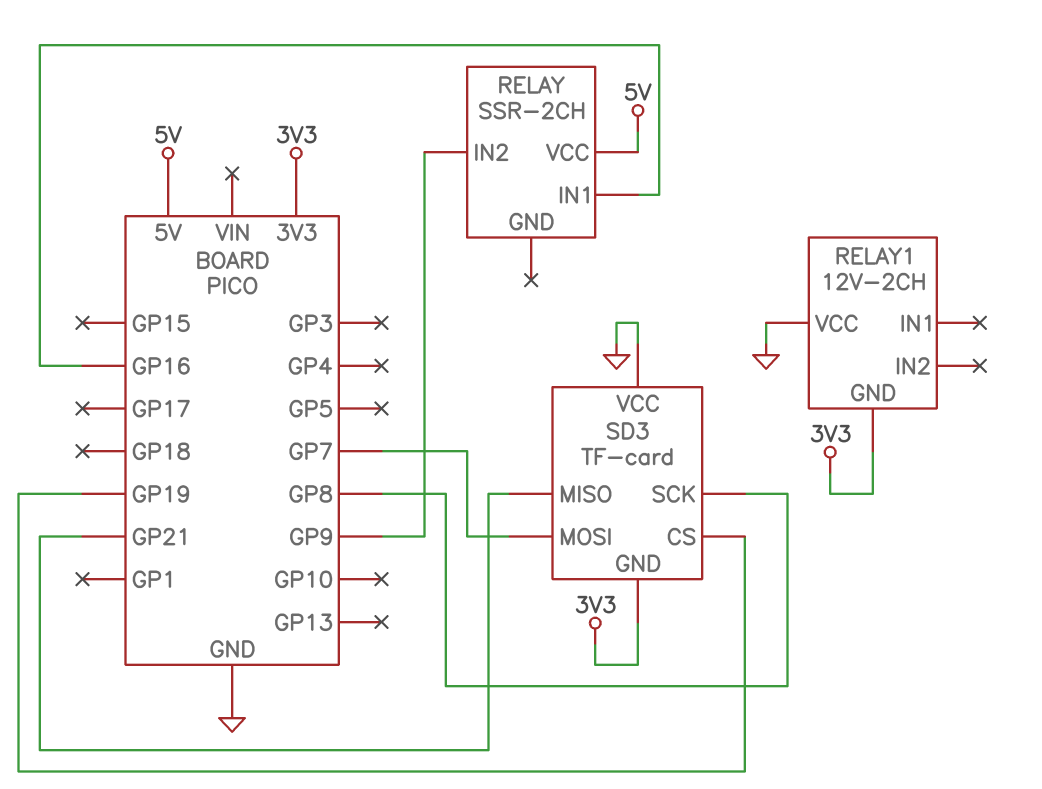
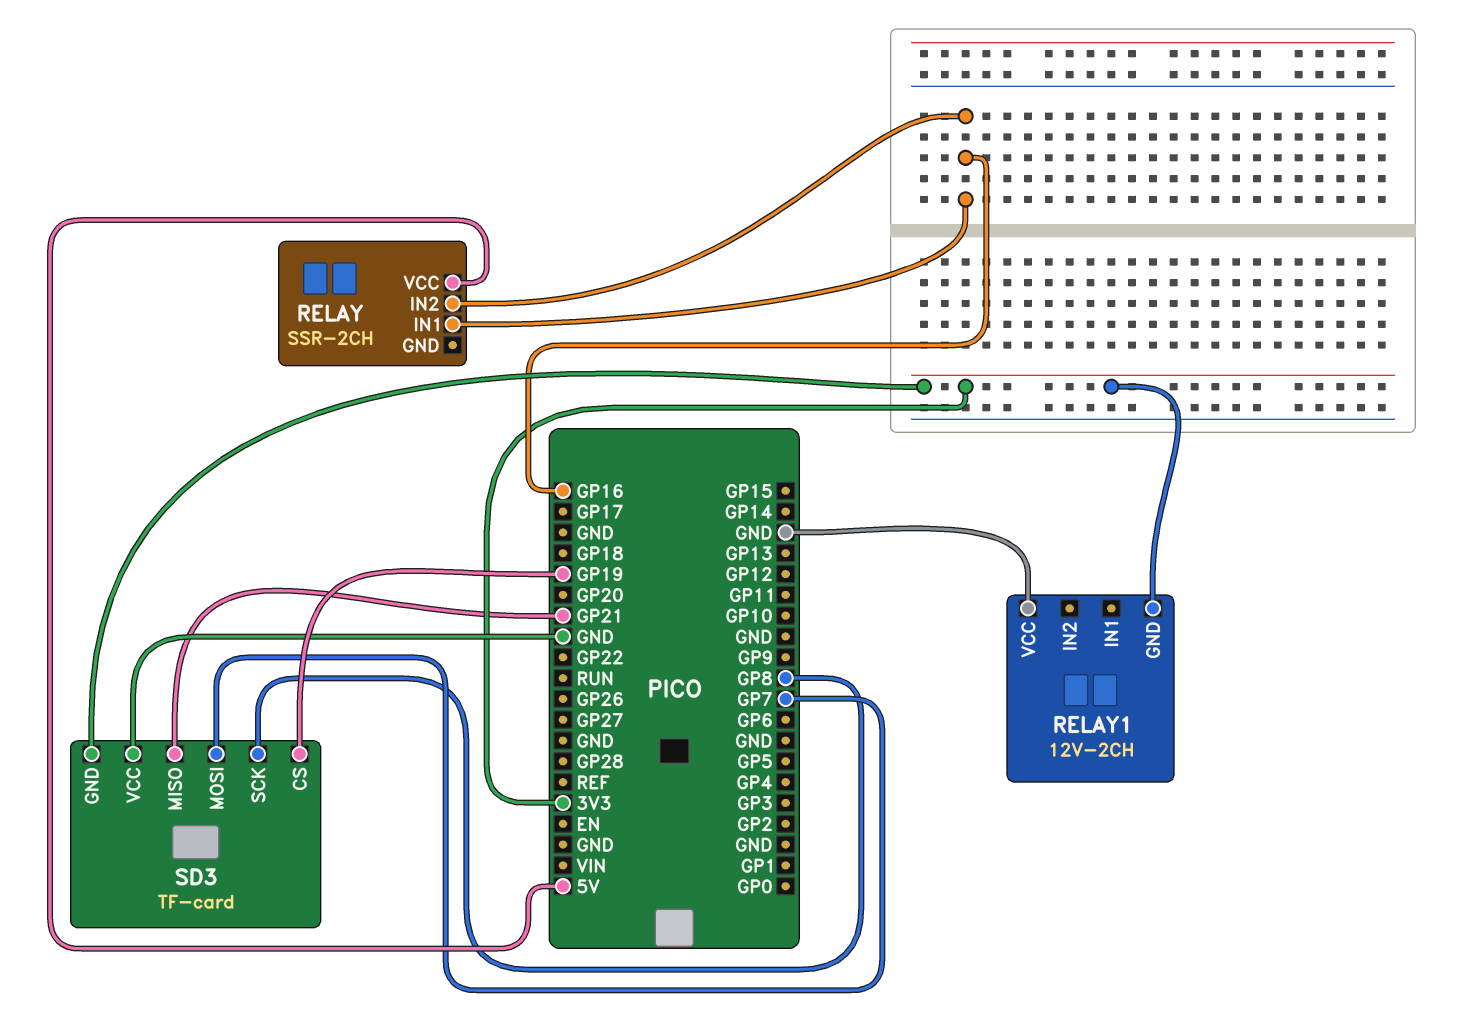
RELAY pin IN2: GP9 -> GP16

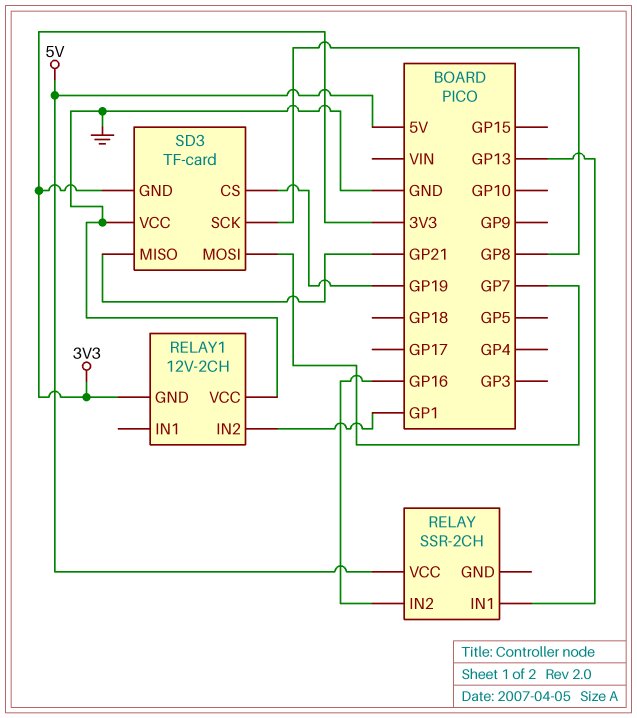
RELAY pin IN1: GP16 -> GP13
RELAY1 pin IN2: none -> GP1

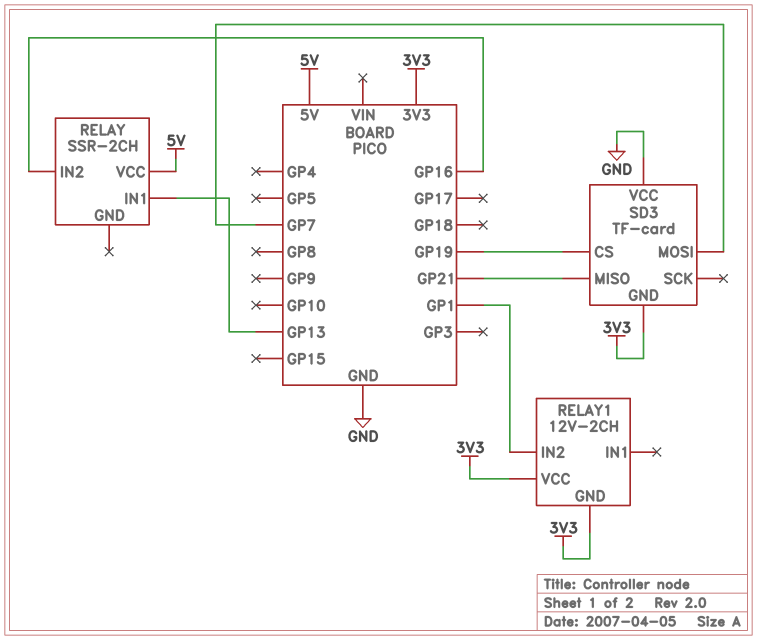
RELAY1 pin VCC: GND -> 3V3
SD3 pin SCK: GP8 -> none

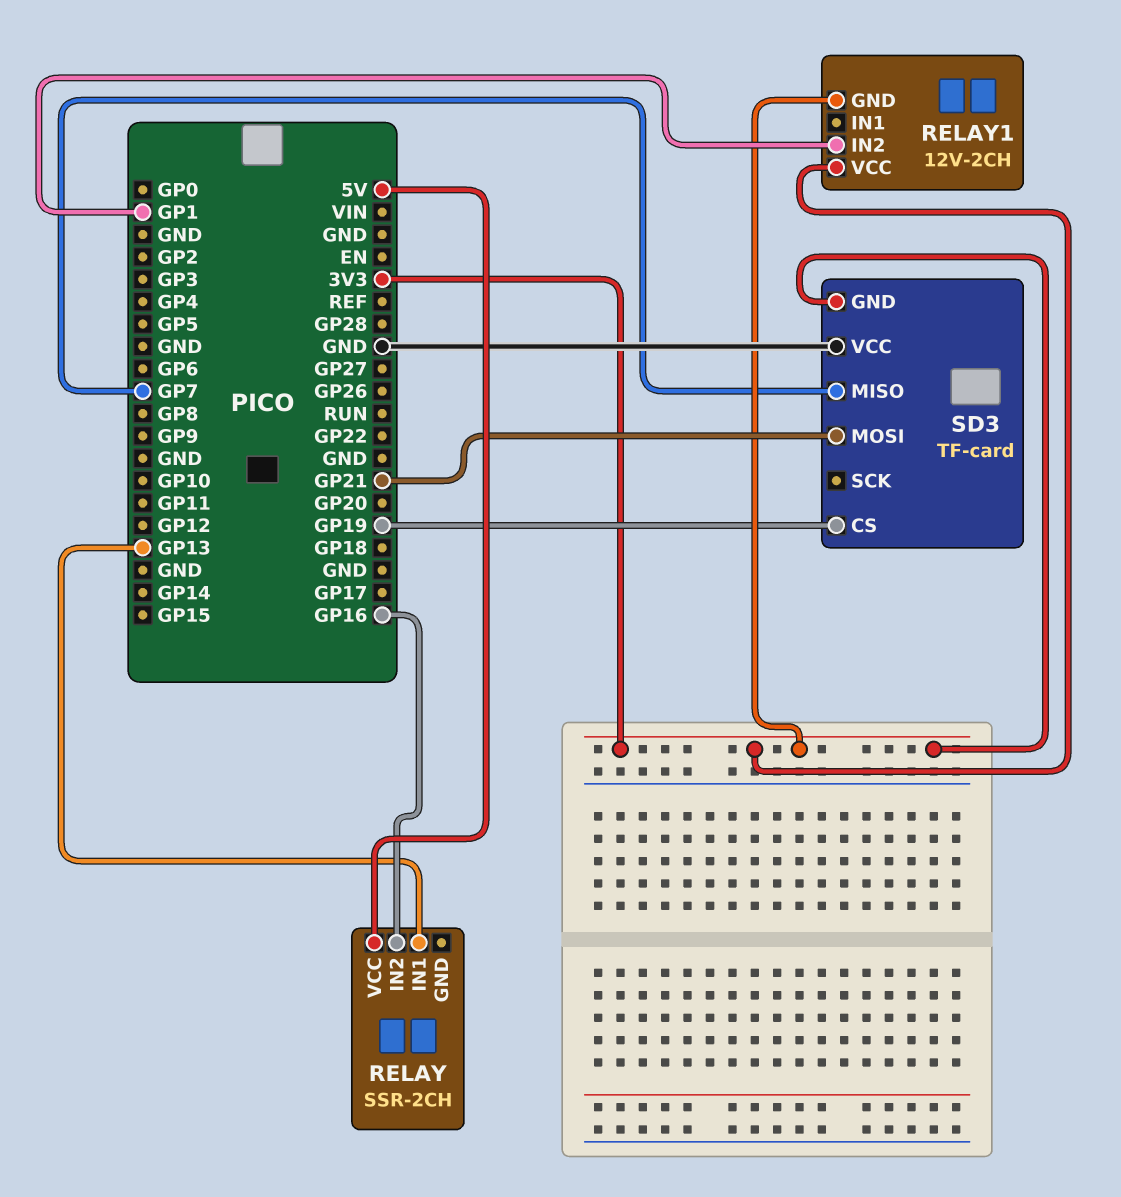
SD3 pin MISO: GP21 -> GP7
SD3 pin MOSI: GP7 -> GP21

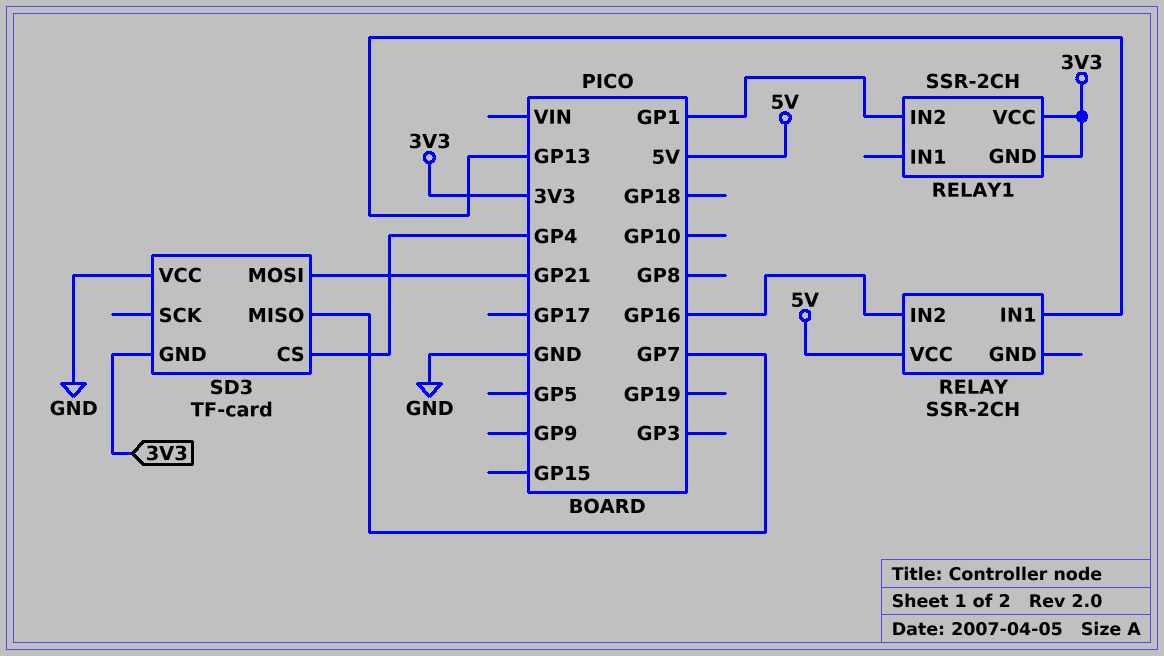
RELAY1: 12V-2CH -> SSR-2CH
SD3 pin CS: GP19 -> GP4

